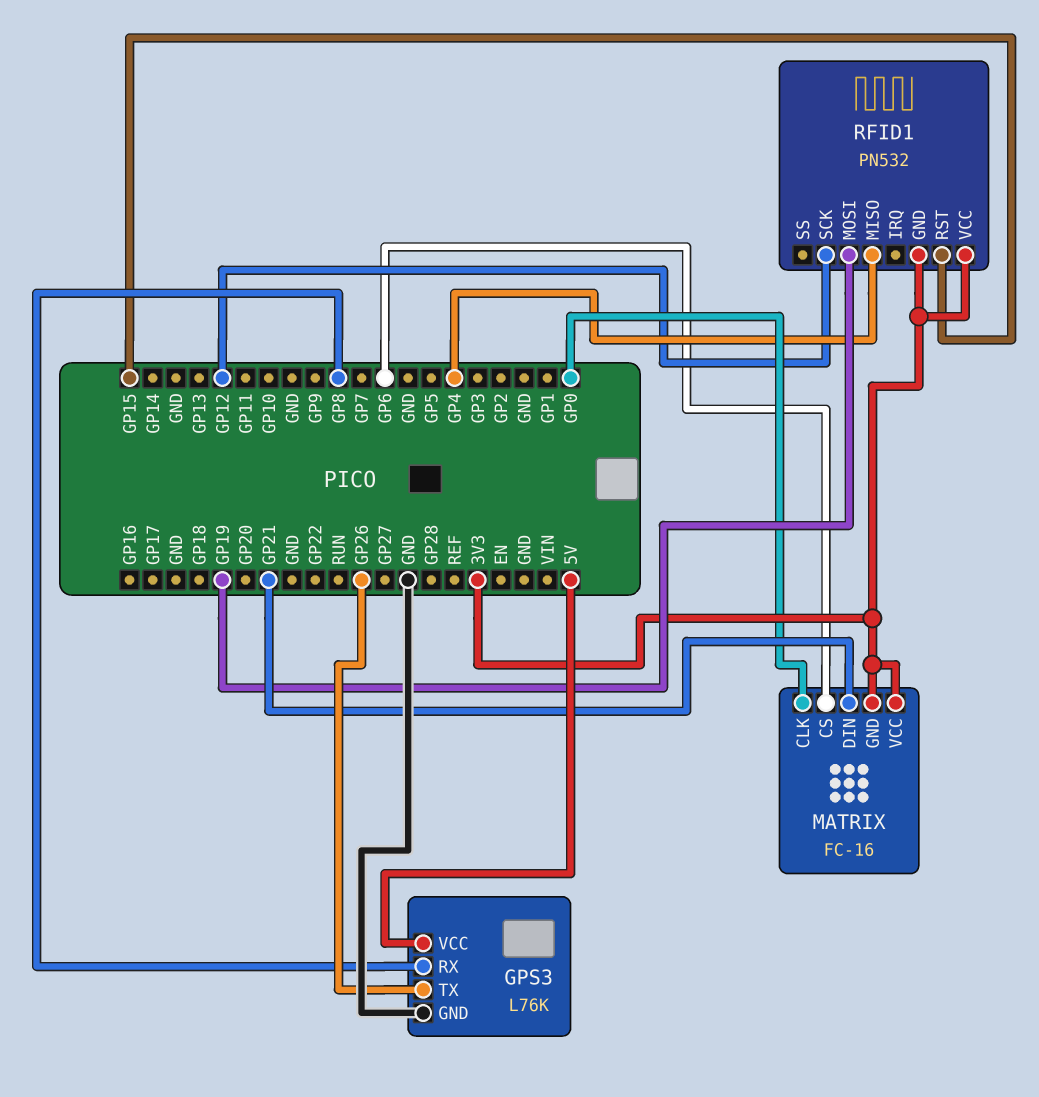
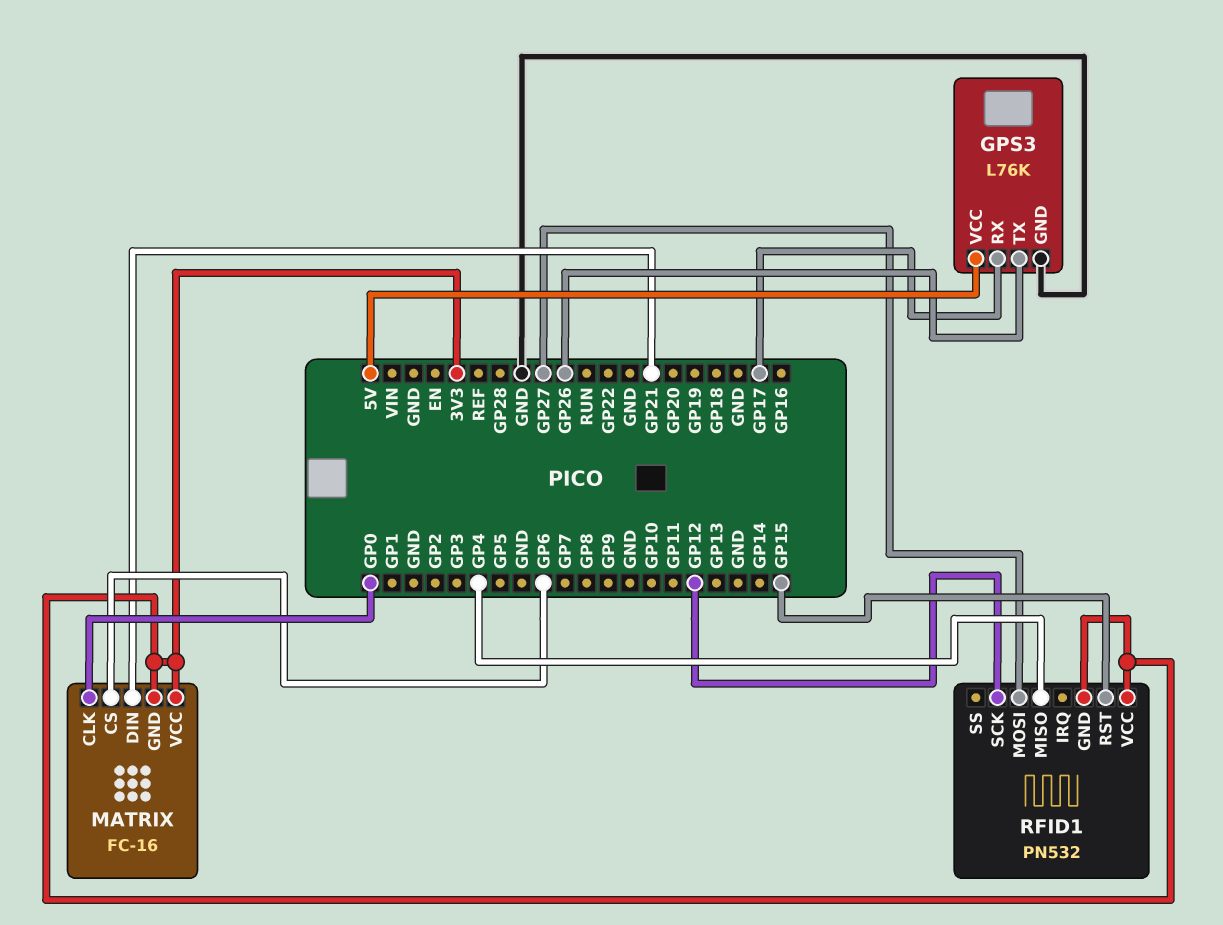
GPS3 pin RX: GP8 -> GP17
RFID1 pin MOSI: GP19 -> GP27

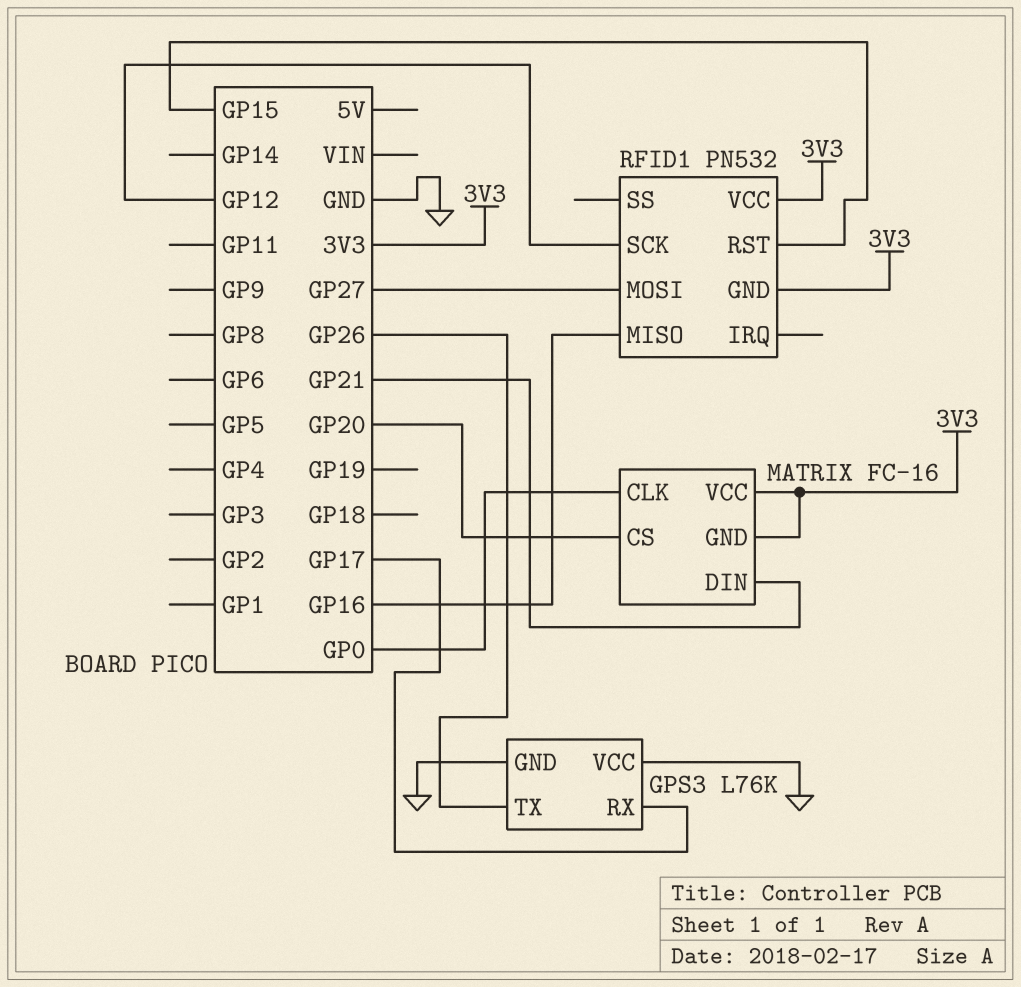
GPS3 pin VCC: 5V -> GND
MATRIX pin CS: GP6 -> GP20
RFID1 pin MISO: GP4 -> GP16

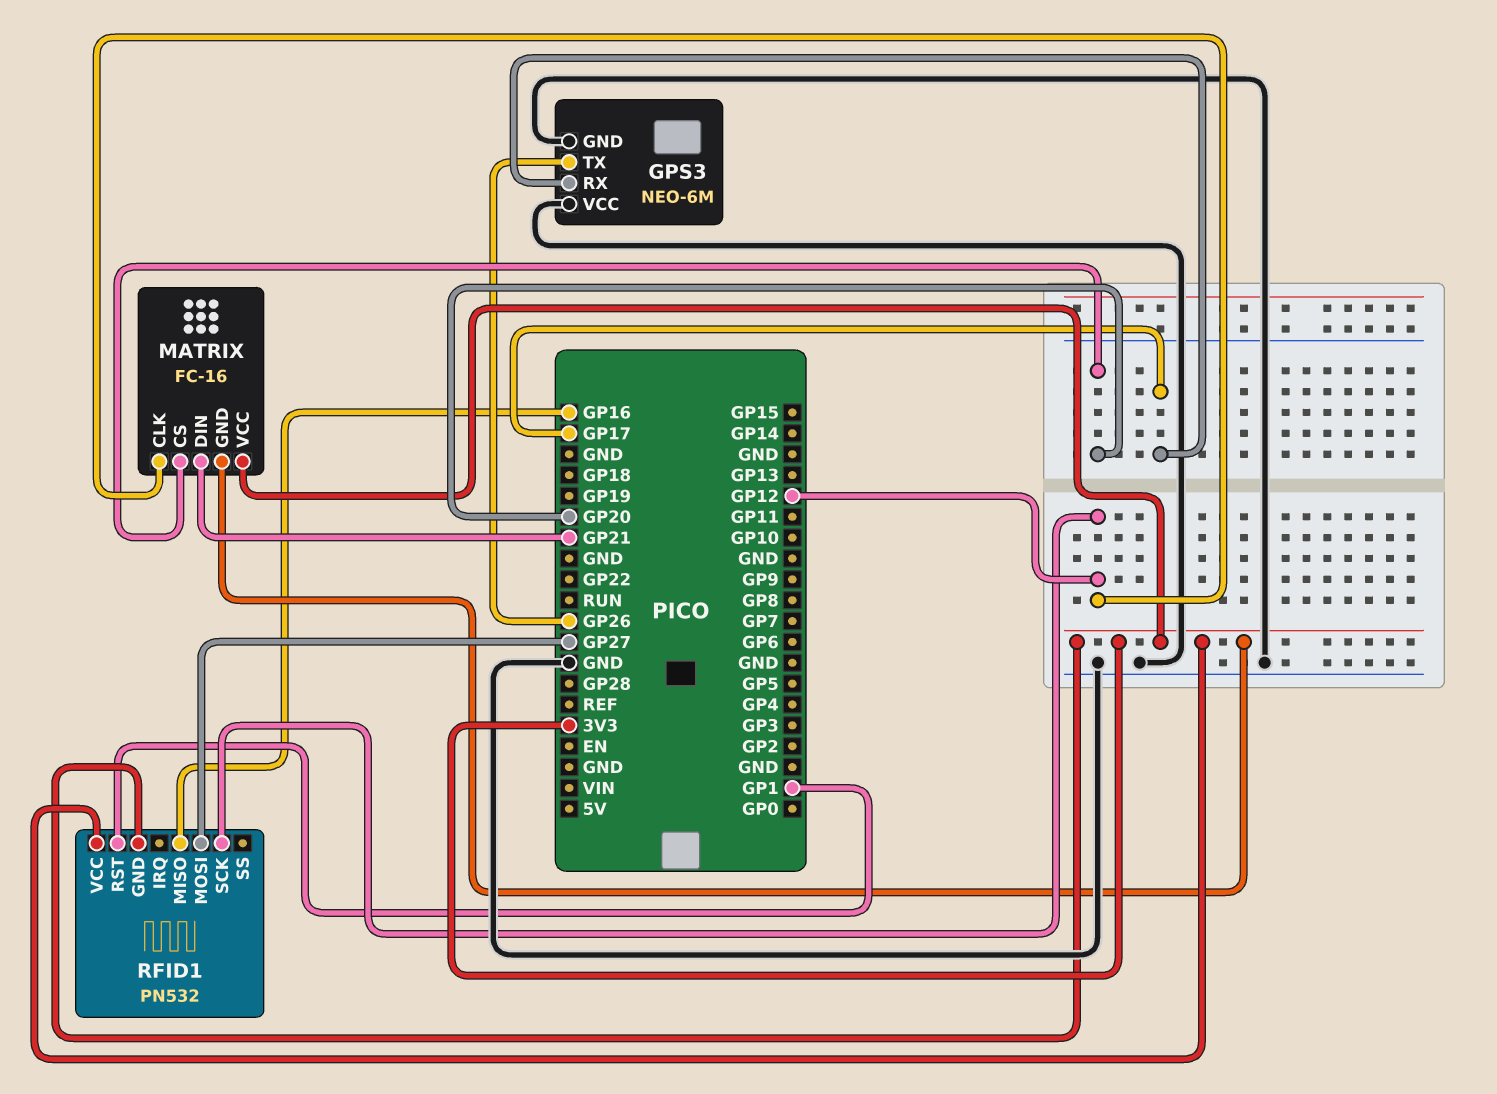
GPS3: L76K -> NEO-6M
MATRIX pin CLK: GP0 -> GP12
RFID1 pin RST: GP15 -> GP1

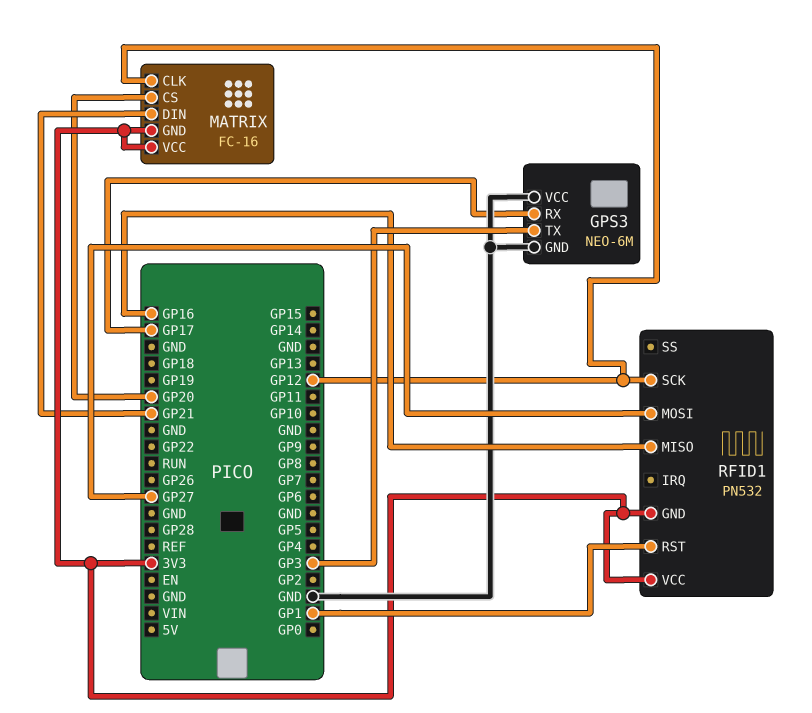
GPS3 pin TX: GP26 -> GP3

